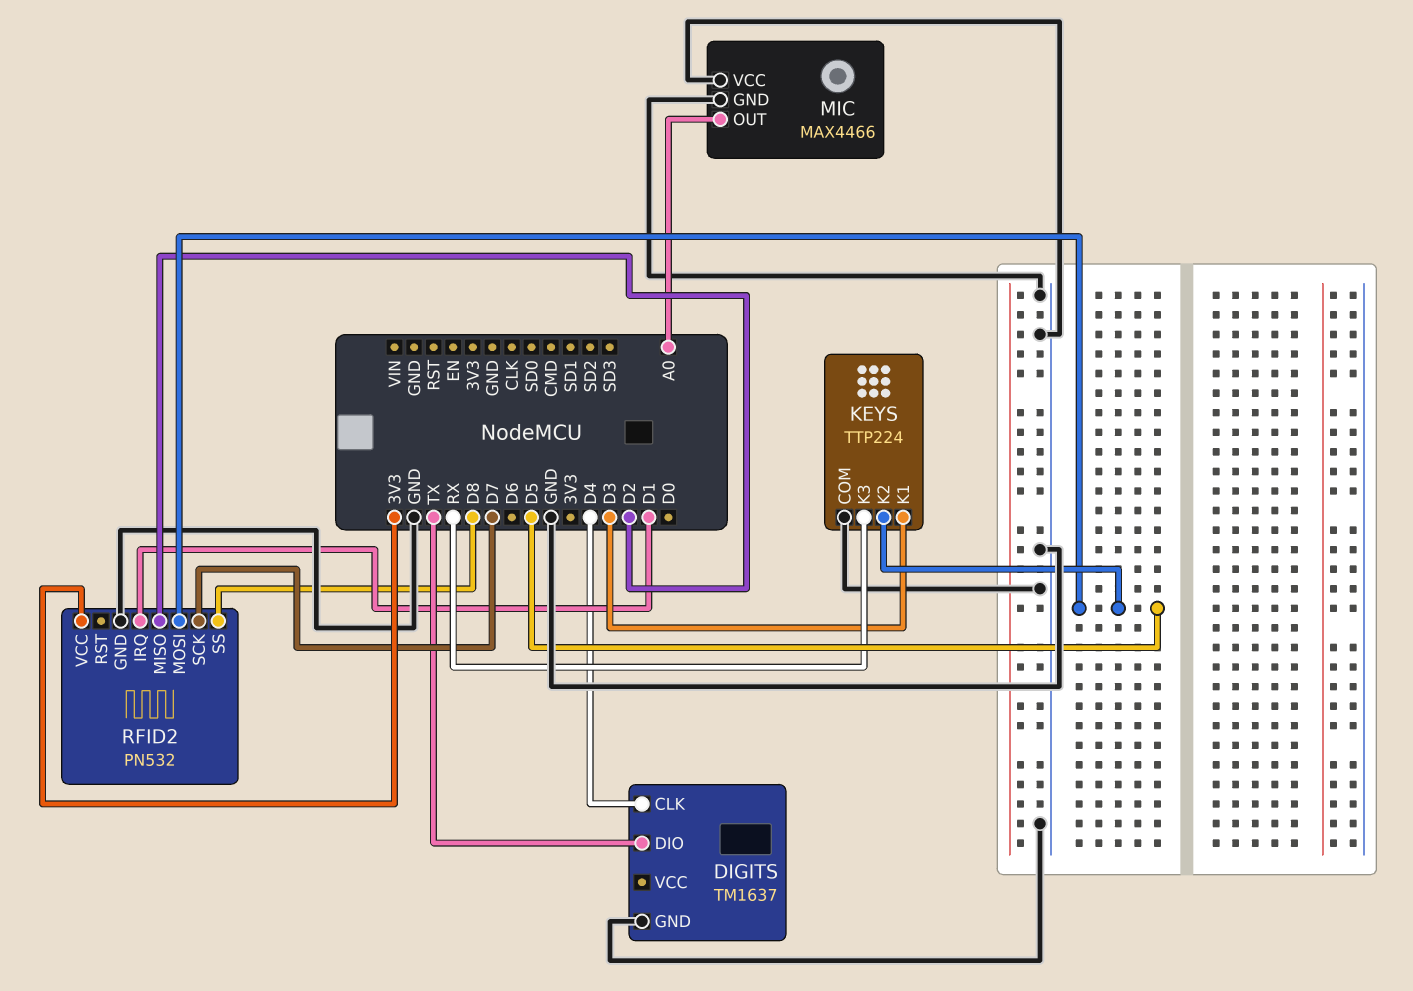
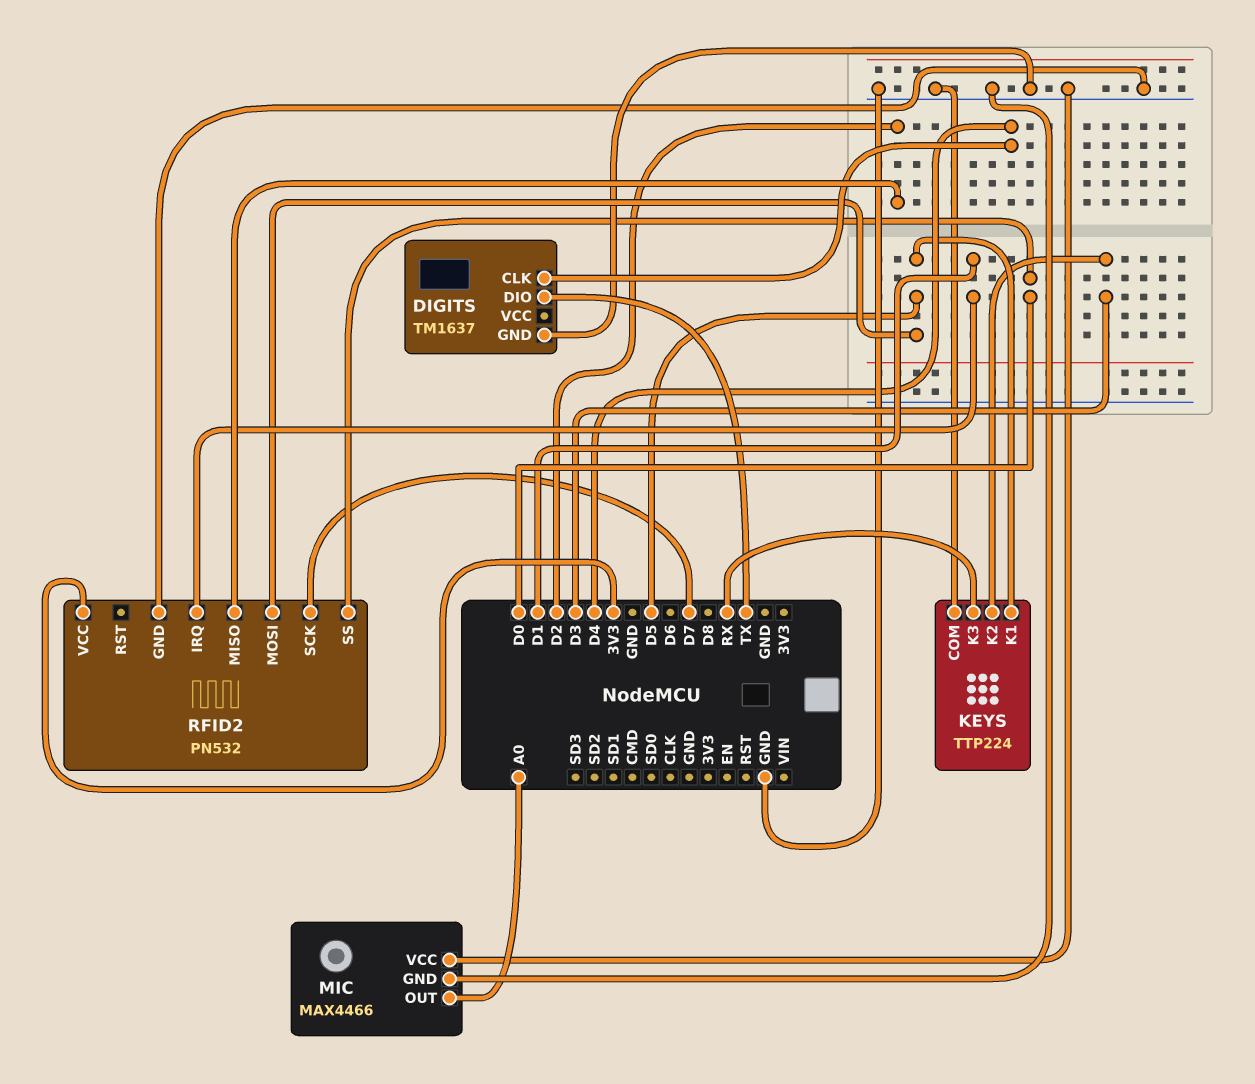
KEYS pin K1: D3 -> D5
KEYS pin K2: D5 -> D3
RFID2 pin SS: D8 -> D0

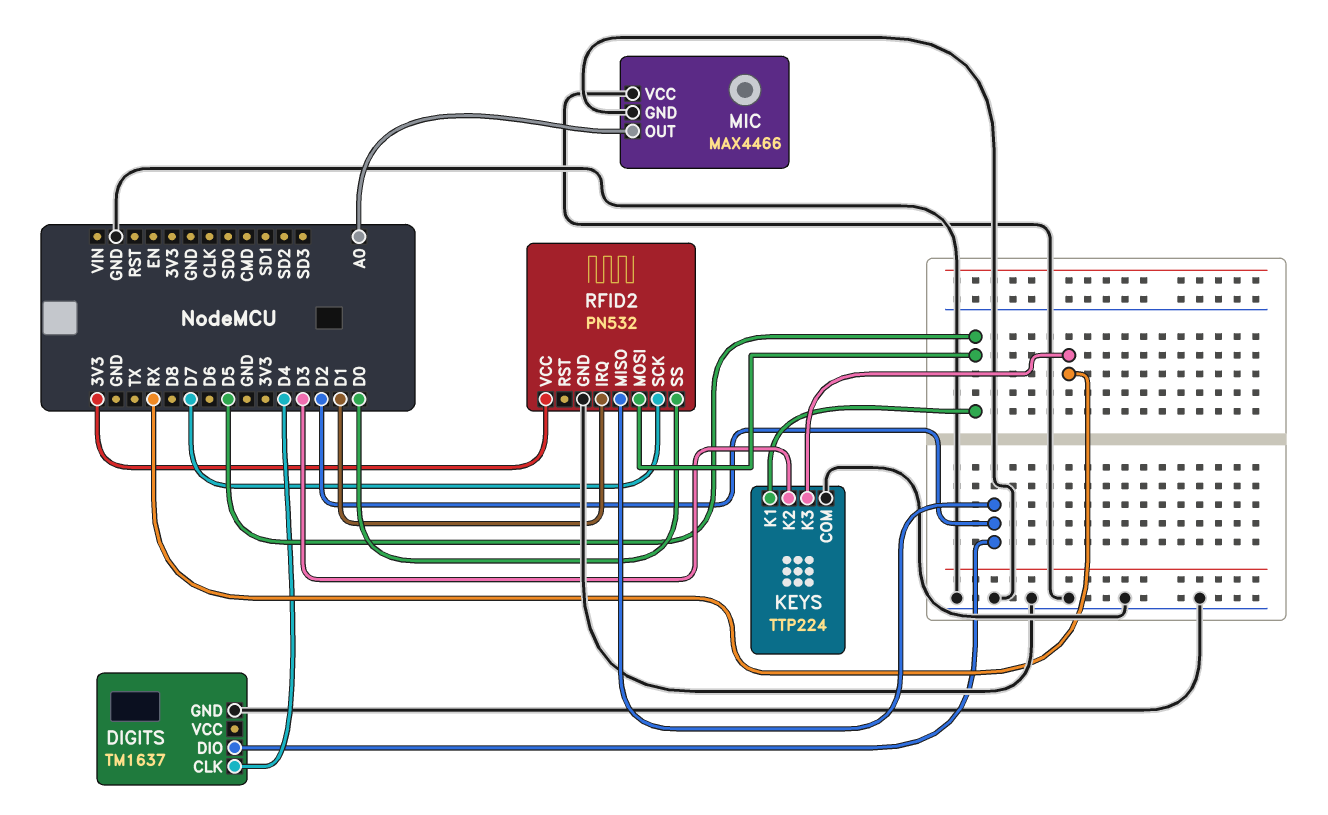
DIGITS pin DIO: TX -> D2

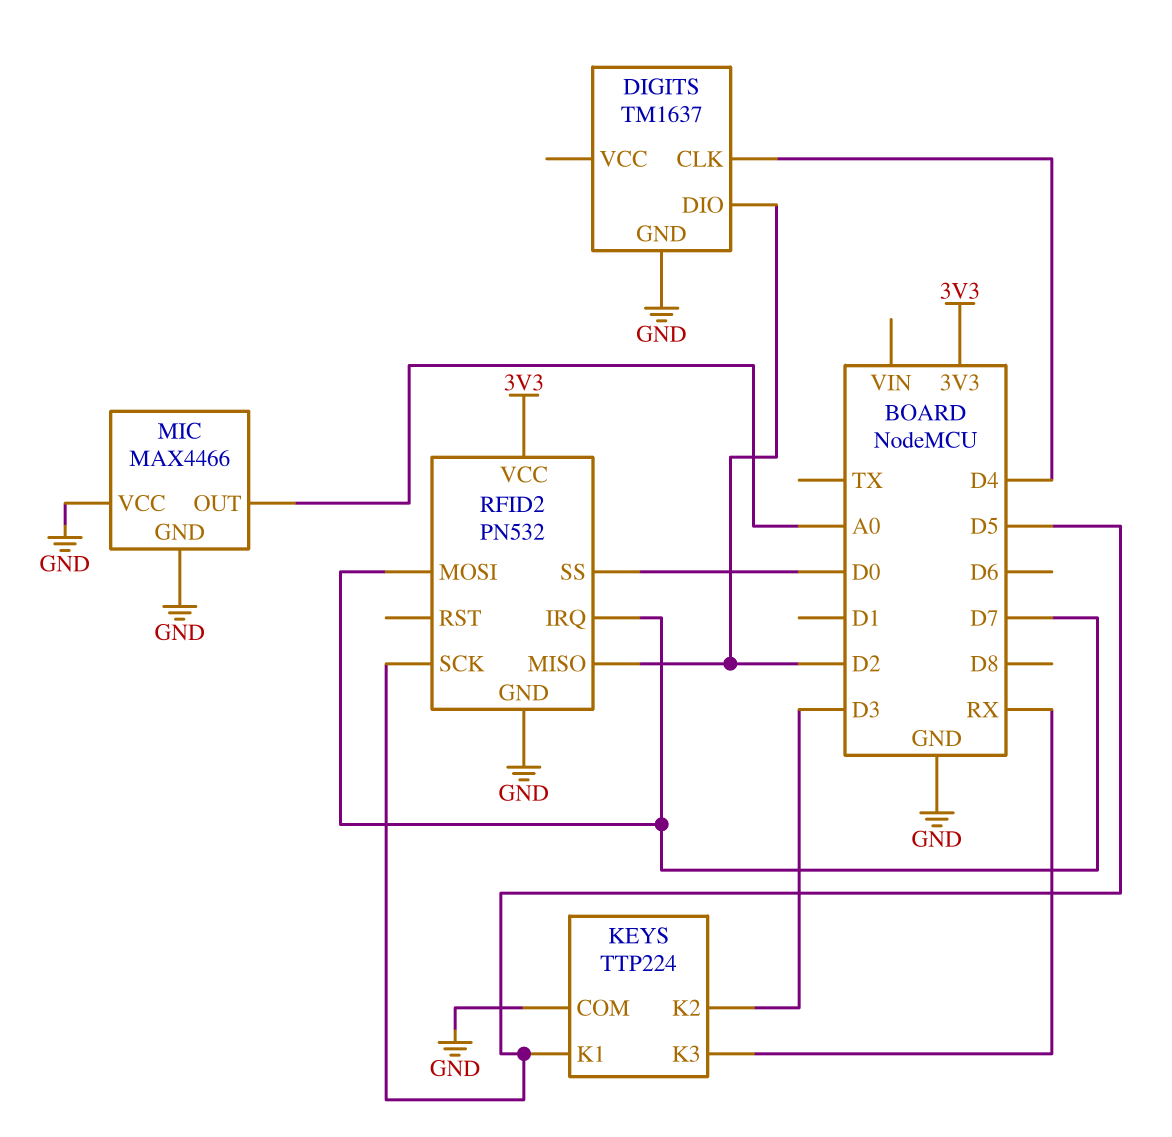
RFID2 pin IRQ: D1 -> D7
RFID2 pin MOSI: D5 -> D7
RFID2 pin SCK: D7 -> D5

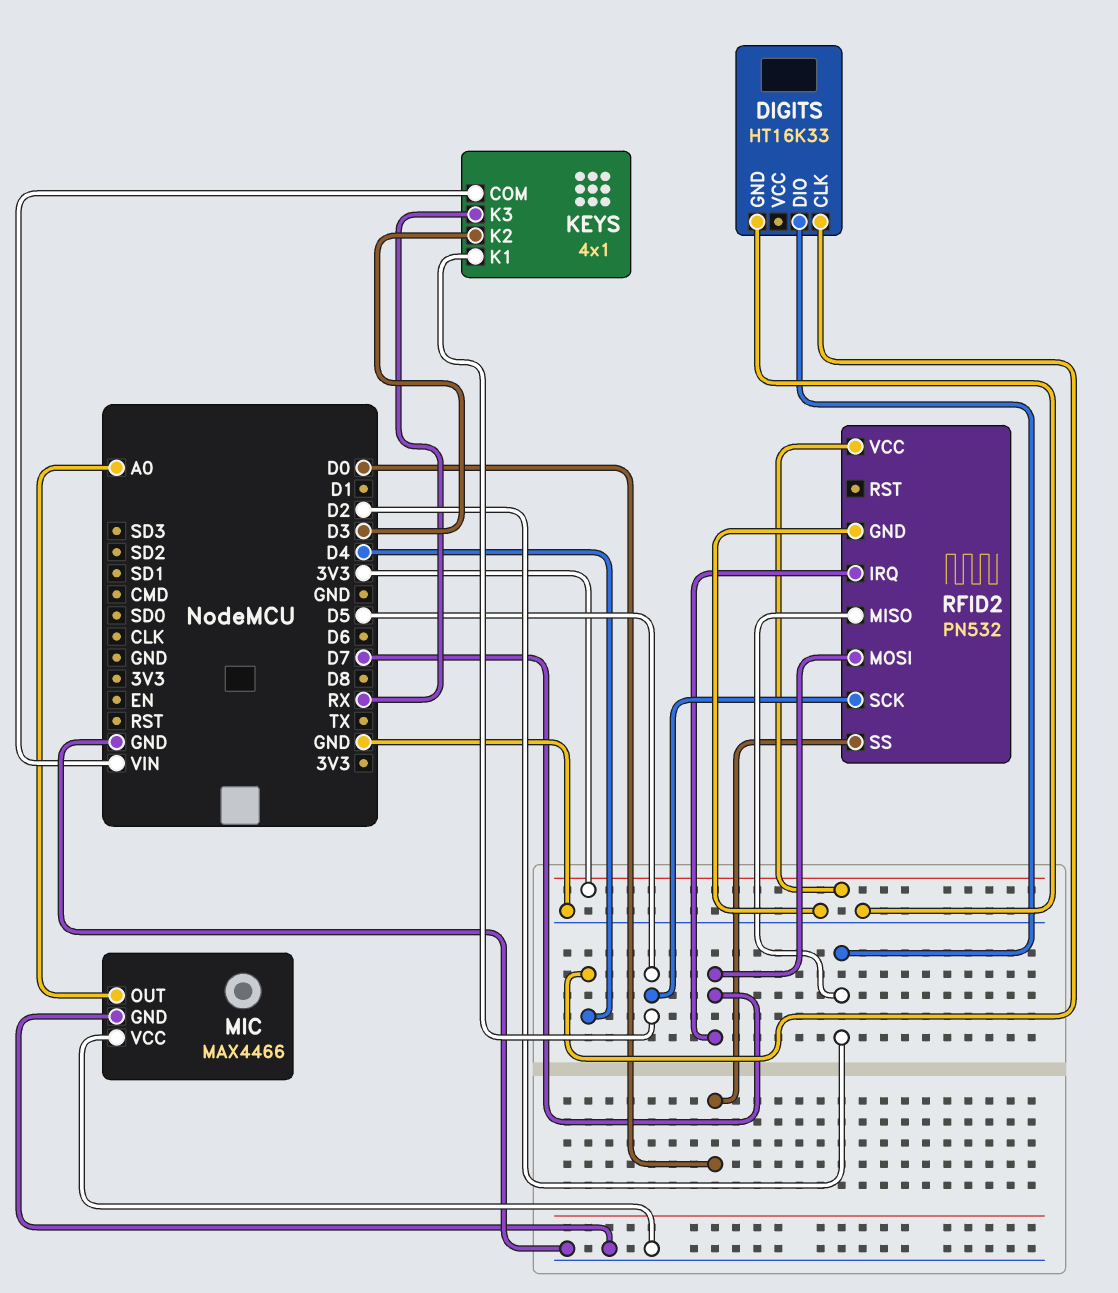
DIGITS: TM1637 -> HT16K33
KEYS: TTP224 -> 4x1
KEYS pin COM: GND -> VIN

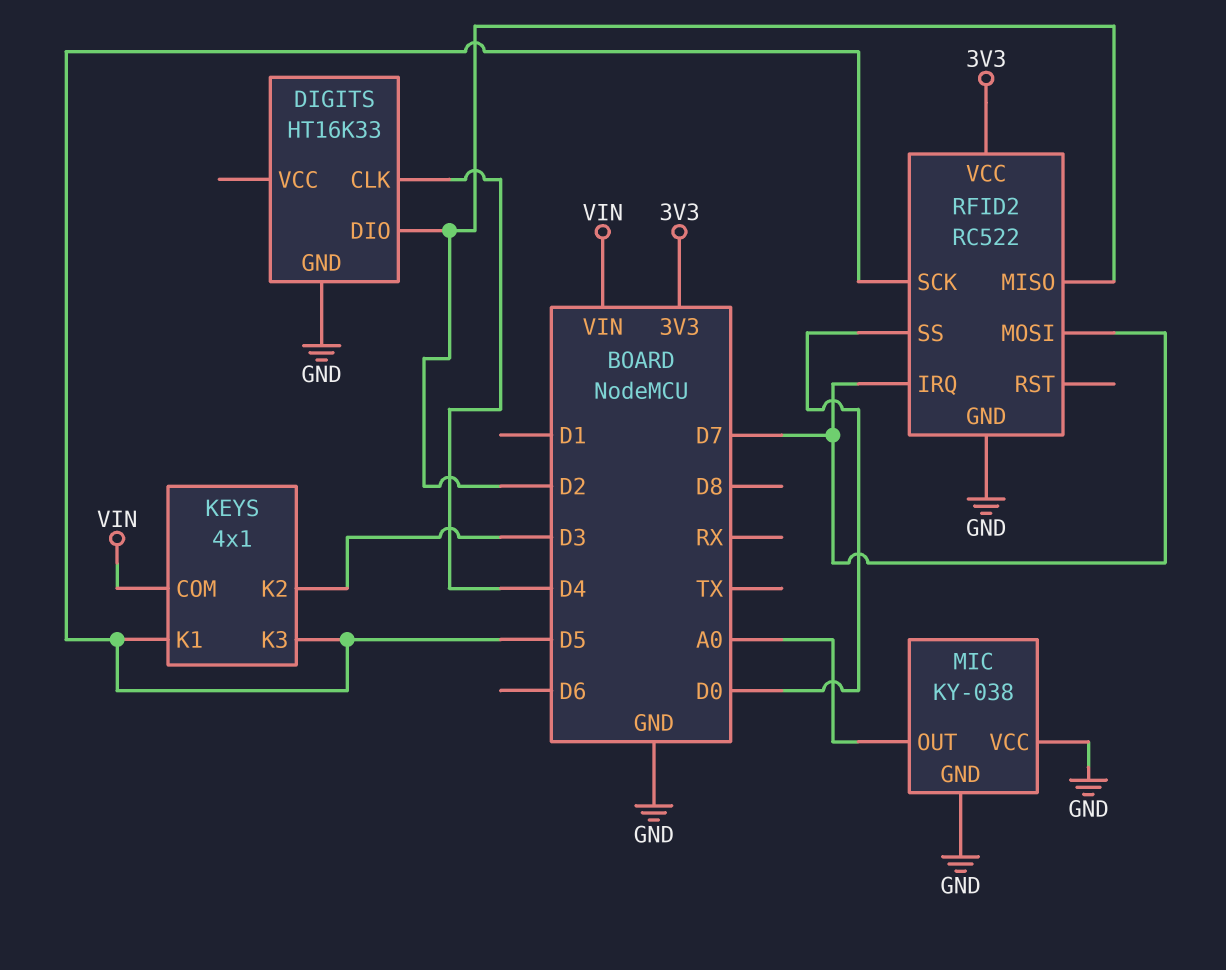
KEYS pin K3: RX -> D5
MIC: MAX4466 -> KY-038
RFID2: PN532 -> RC522

